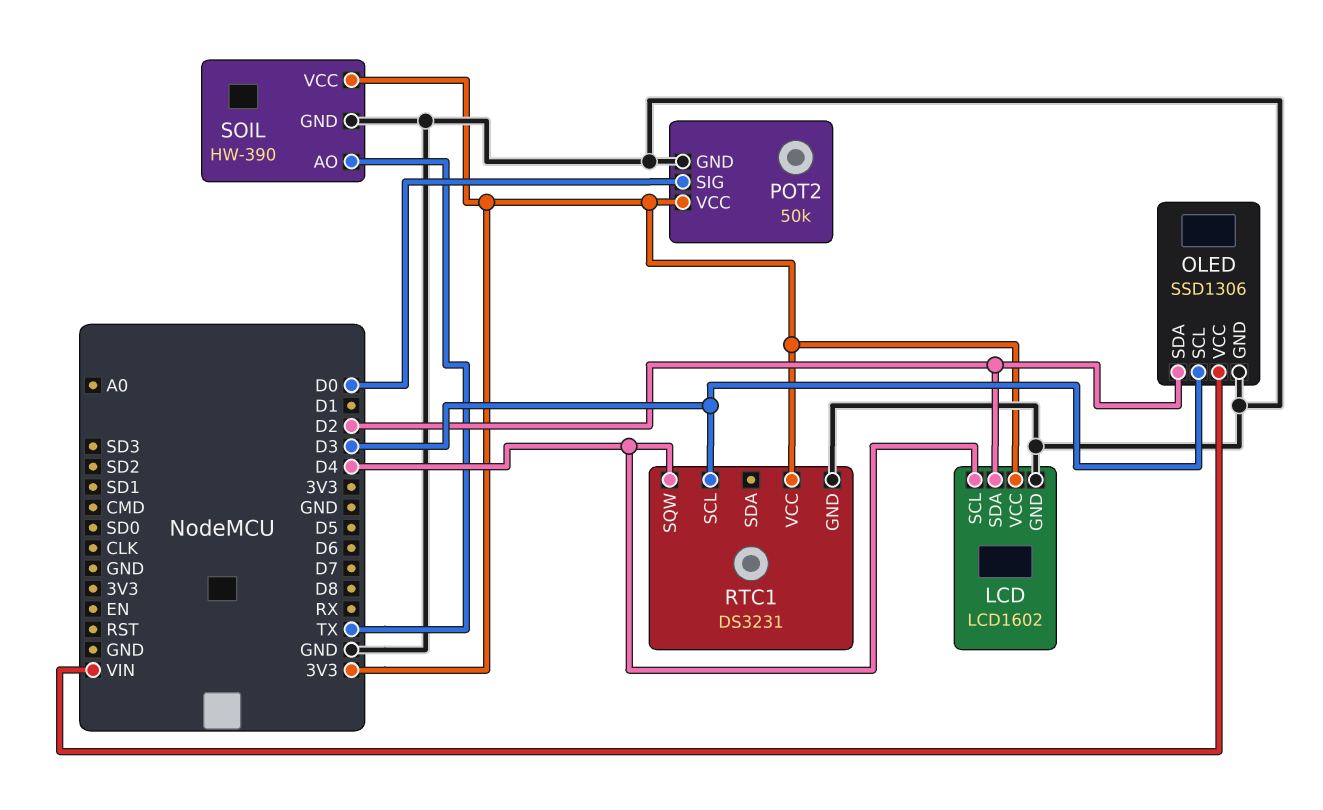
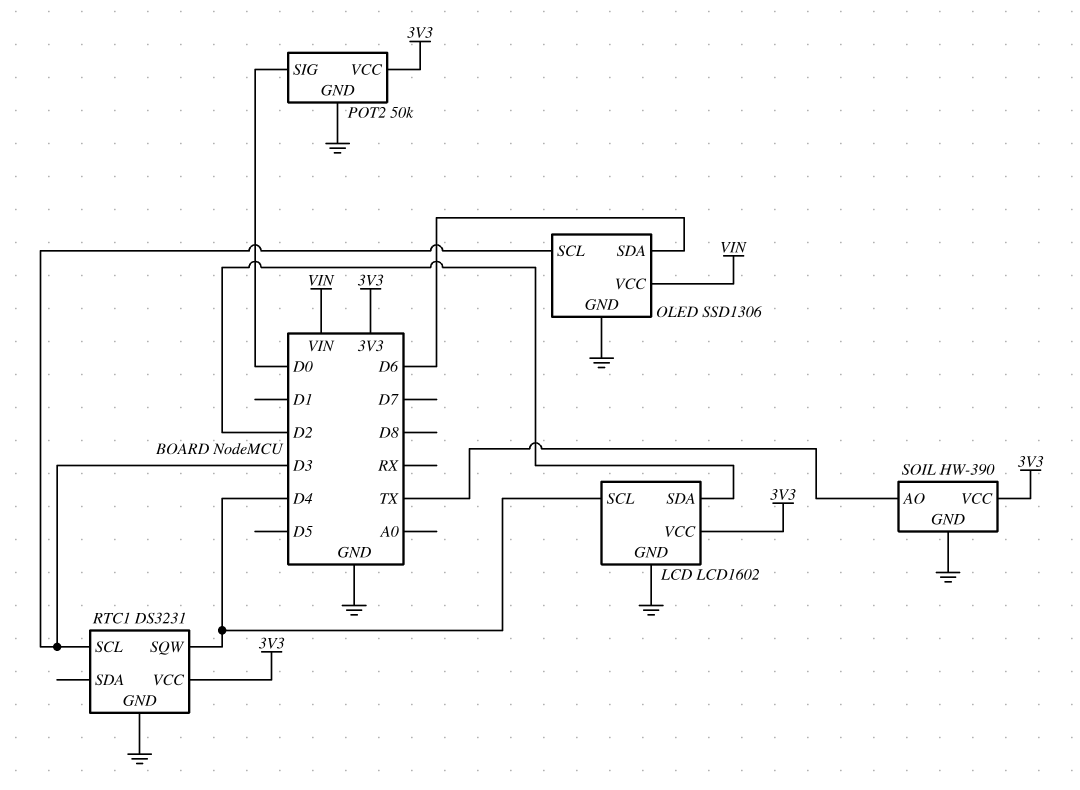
OLED pin SDA: D2 -> D6

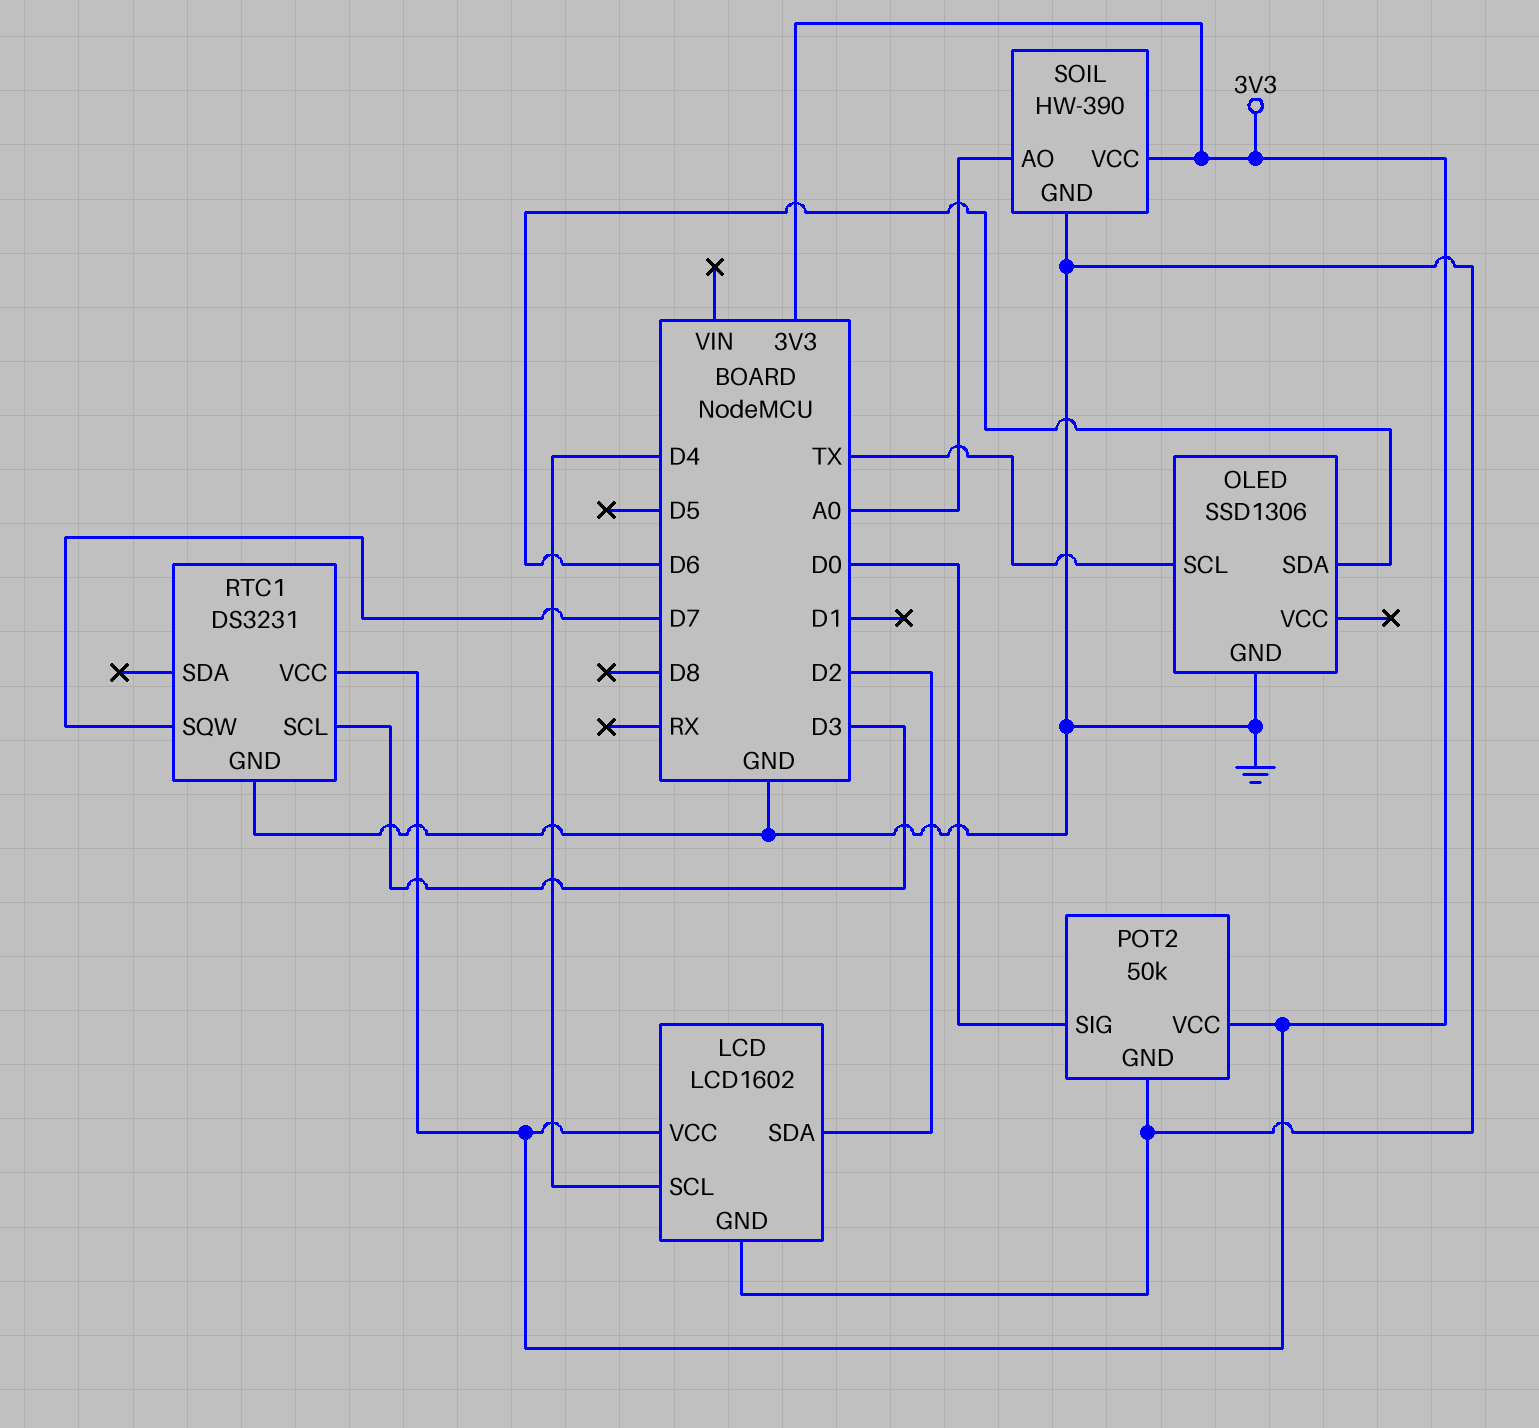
OLED pin SCL: D3 -> TX
OLED pin VCC: VIN -> none
RTC1 pin SQW: D4 -> D7
SOIL pin AO: TX -> A0

